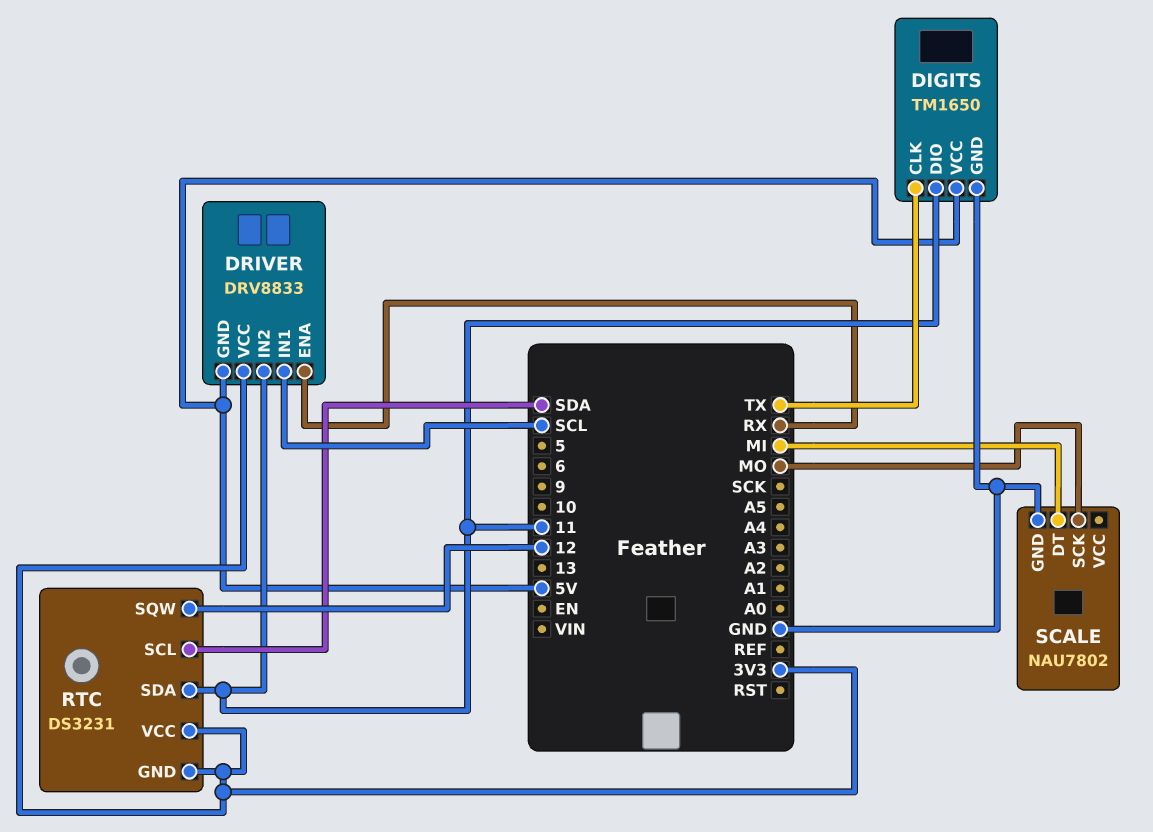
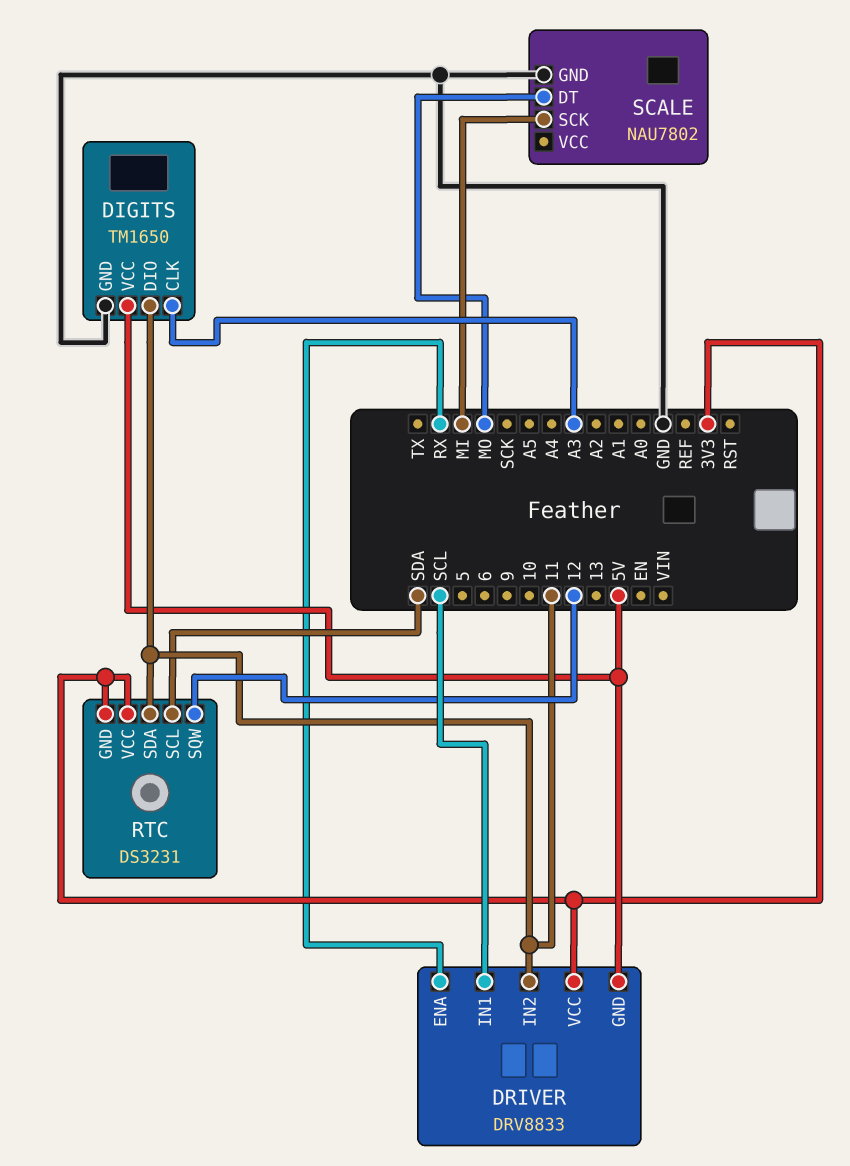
DIGITS pin CLK: TX -> A3
SCALE pin DT: MI -> MO
SCALE pin SCK: MO -> MI

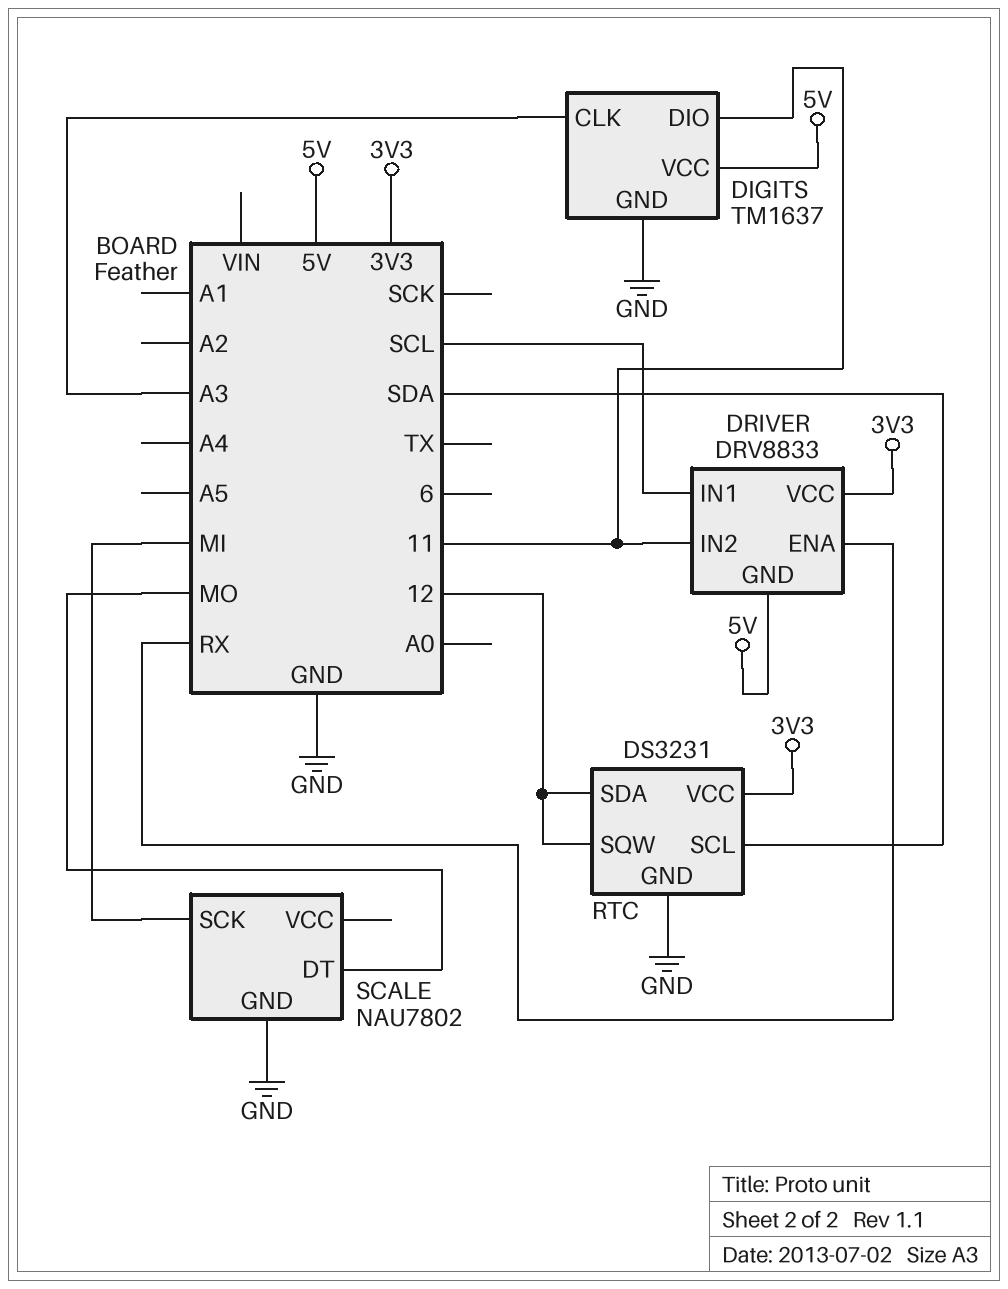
DIGITS: TM1650 -> TM1637
RTC pin GND: 3V3 -> GND
RTC pin SDA: 11 -> 12

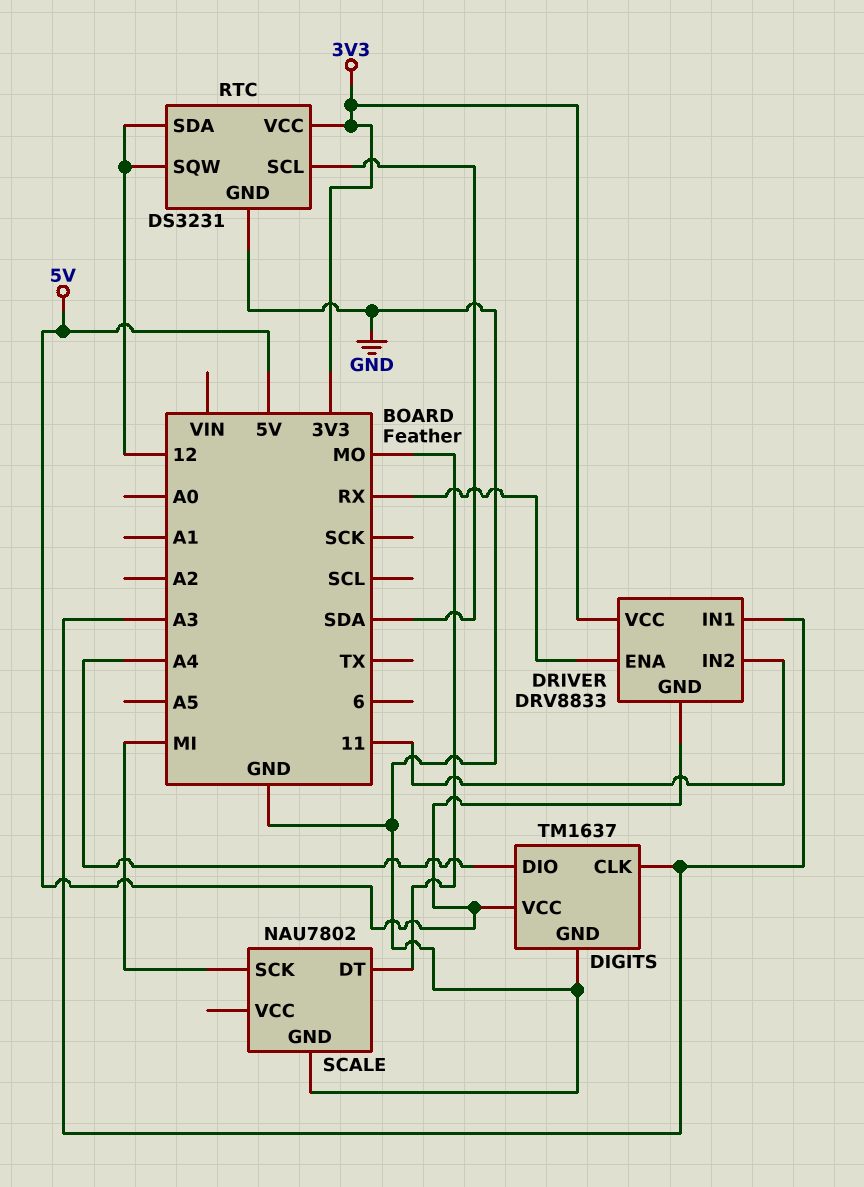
DIGITS pin DIO: 11 -> A4
DRIVER pin IN1: SCL -> A3

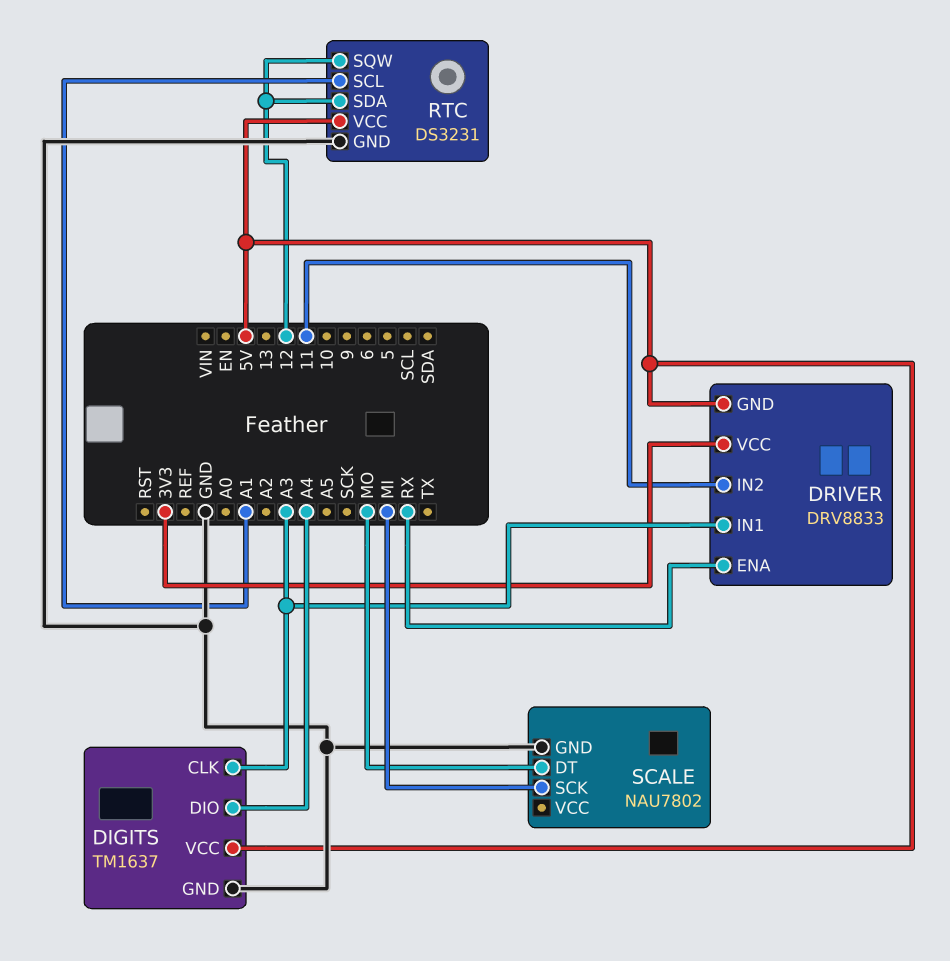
RTC pin SCL: SDA -> A1
RTC pin VCC: 3V3 -> 5V

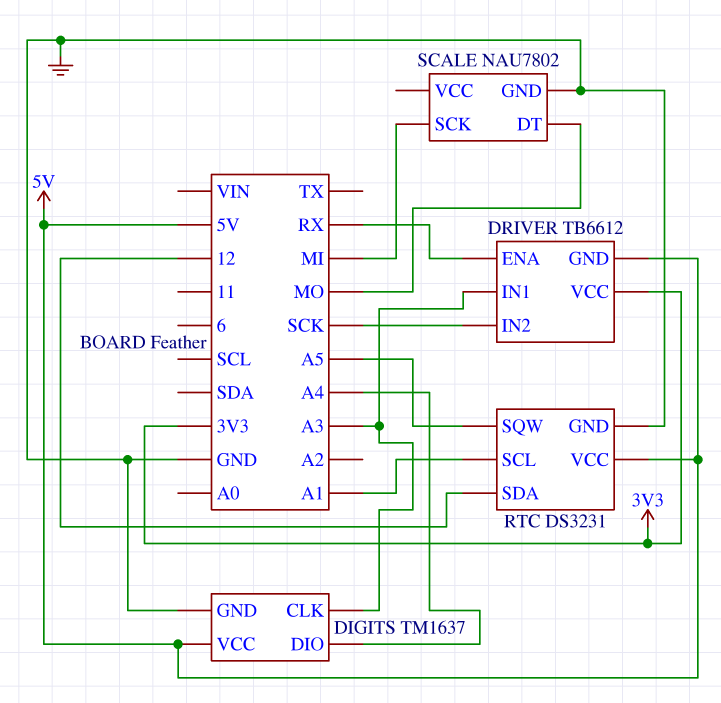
DRIVER: DRV8833 -> TB6612
DRIVER pin IN2: 11 -> SCK
RTC pin SQW: 12 -> A5

